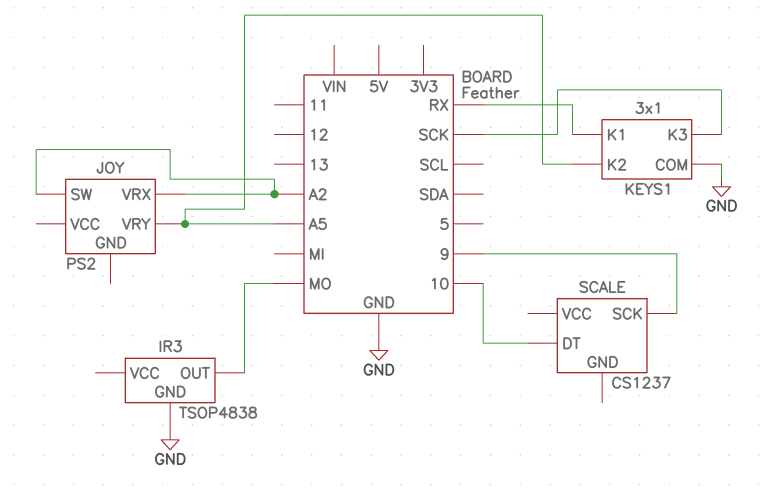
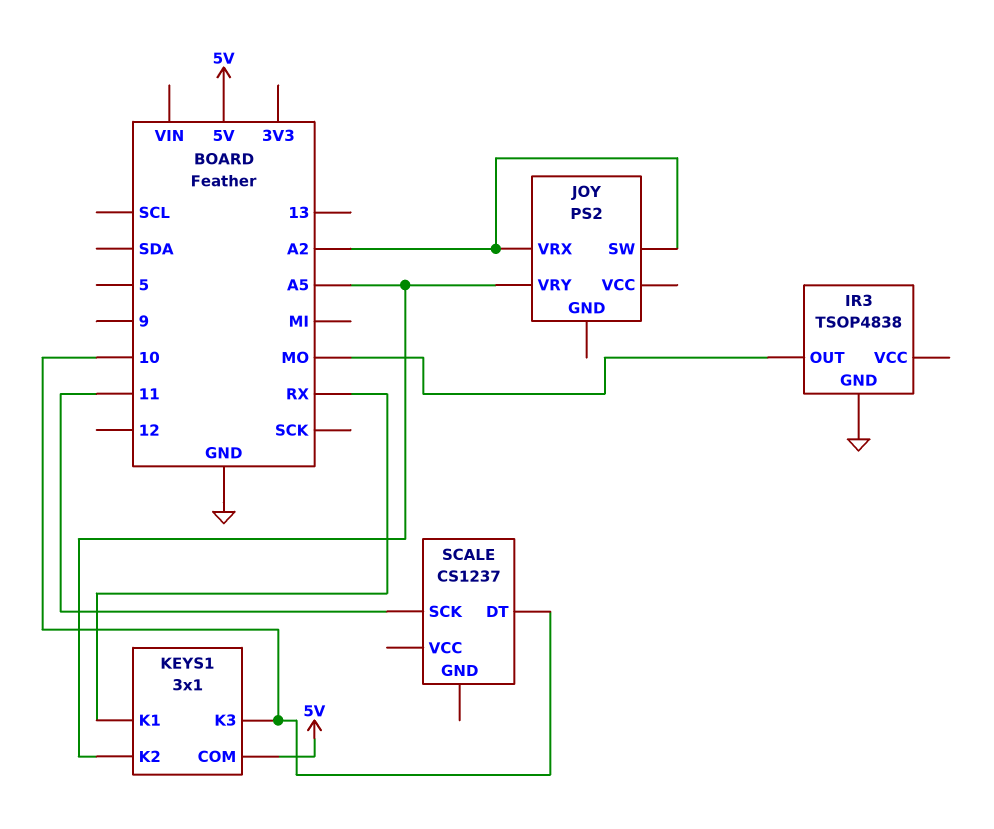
KEYS1 pin COM: GND -> 5V
KEYS1 pin K3: SCK -> 10
SCALE pin SCK: 9 -> 11

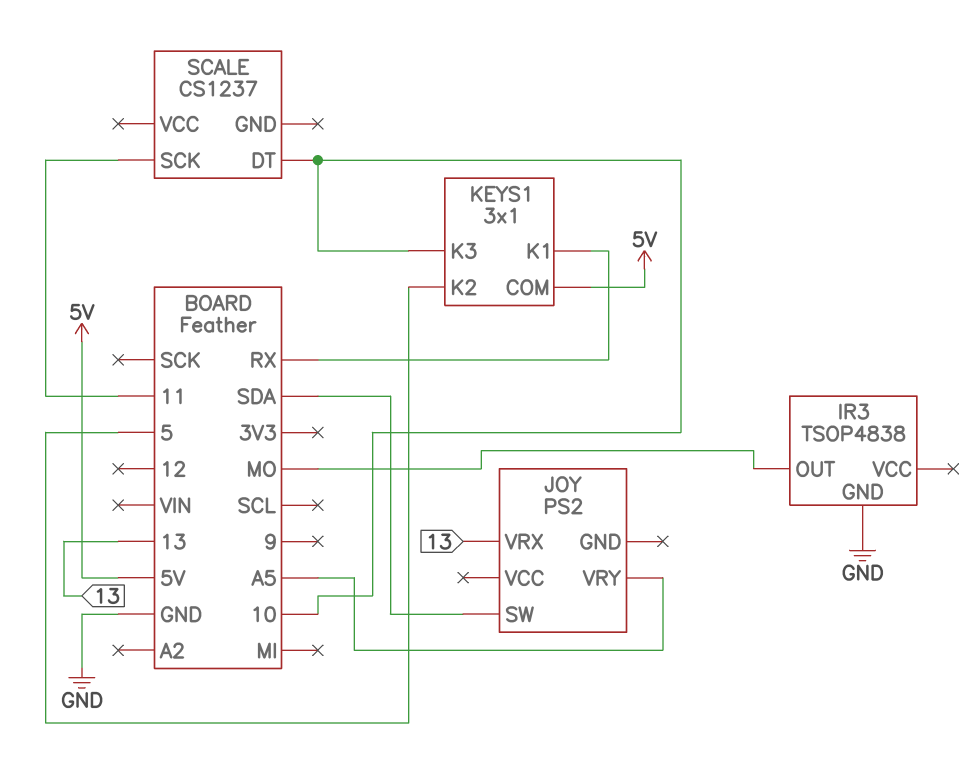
JOY pin SW: A2 -> SDA
JOY pin VRX: A2 -> 13
KEYS1 pin K2: A5 -> 5

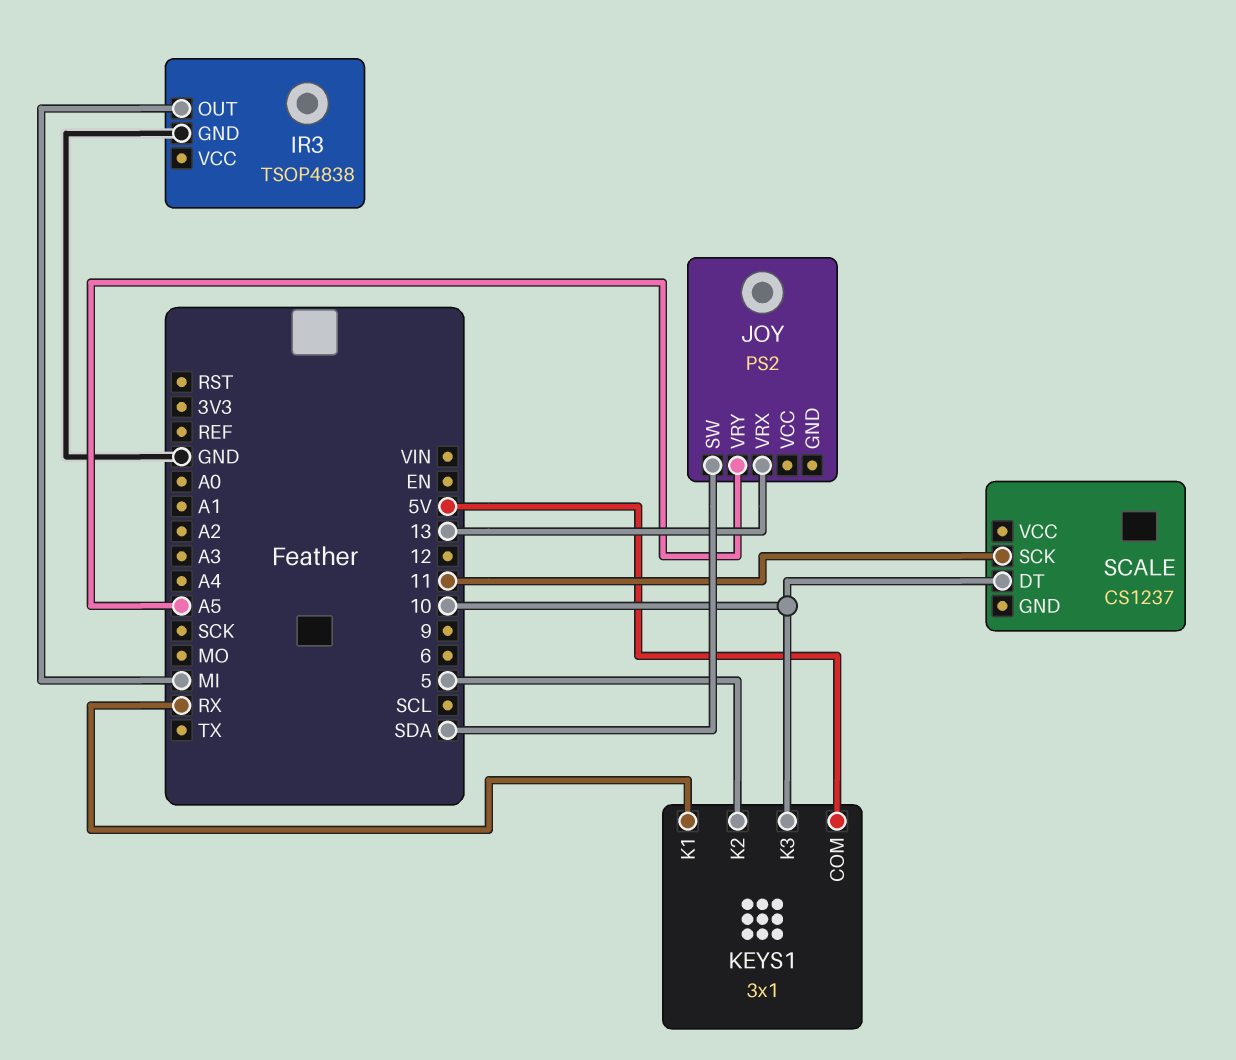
IR3 pin OUT: MO -> MI

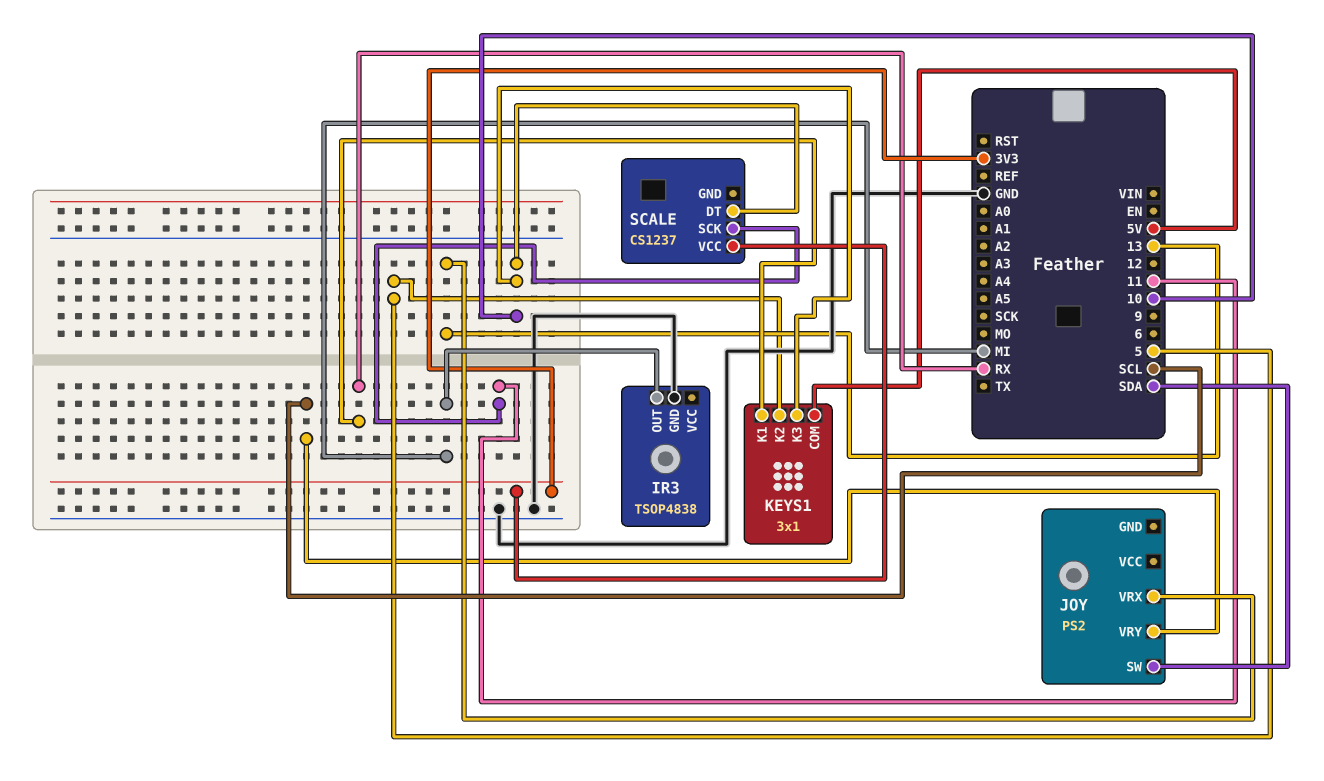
JOY pin VRY: A5 -> SCL
SCALE pin VCC: none -> 3V3

